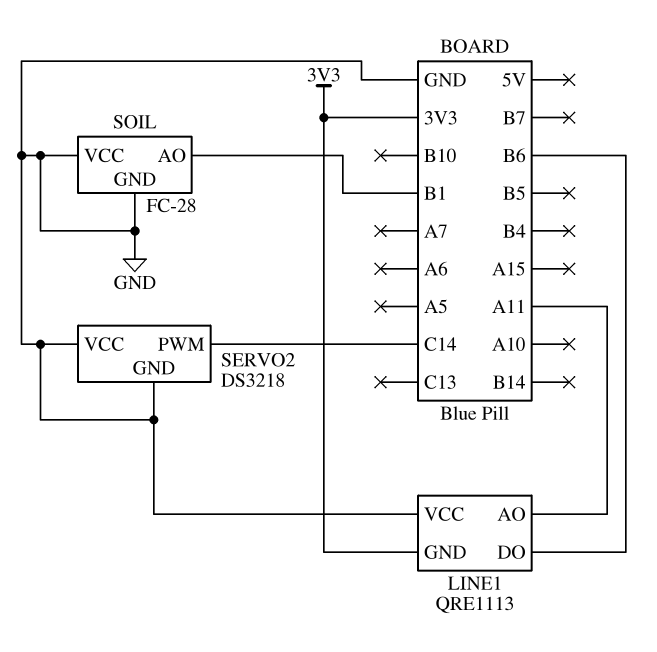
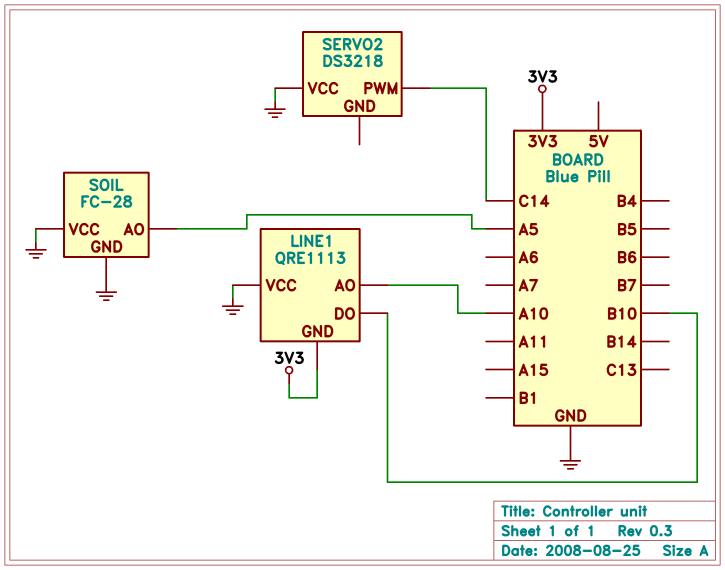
LINE1 pin AO: A11 -> A10
LINE1 pin DO: B6 -> B10
SERVO2 pin GND: GND -> none
SOIL pin AO: B1 -> A5

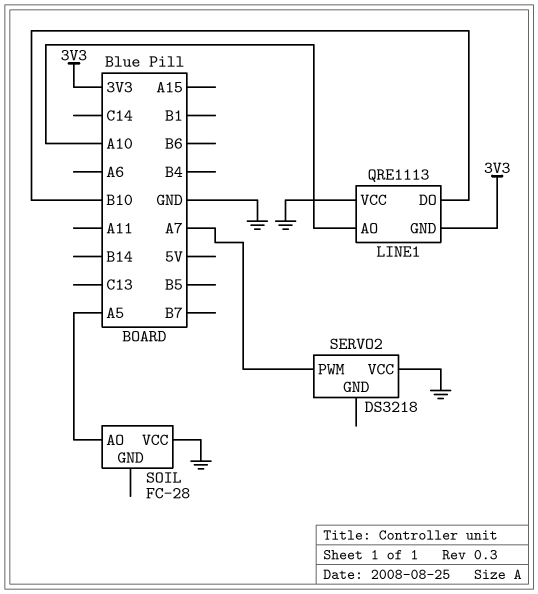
SERVO2 pin PWM: C14 -> A7
SOIL pin GND: GND -> none

